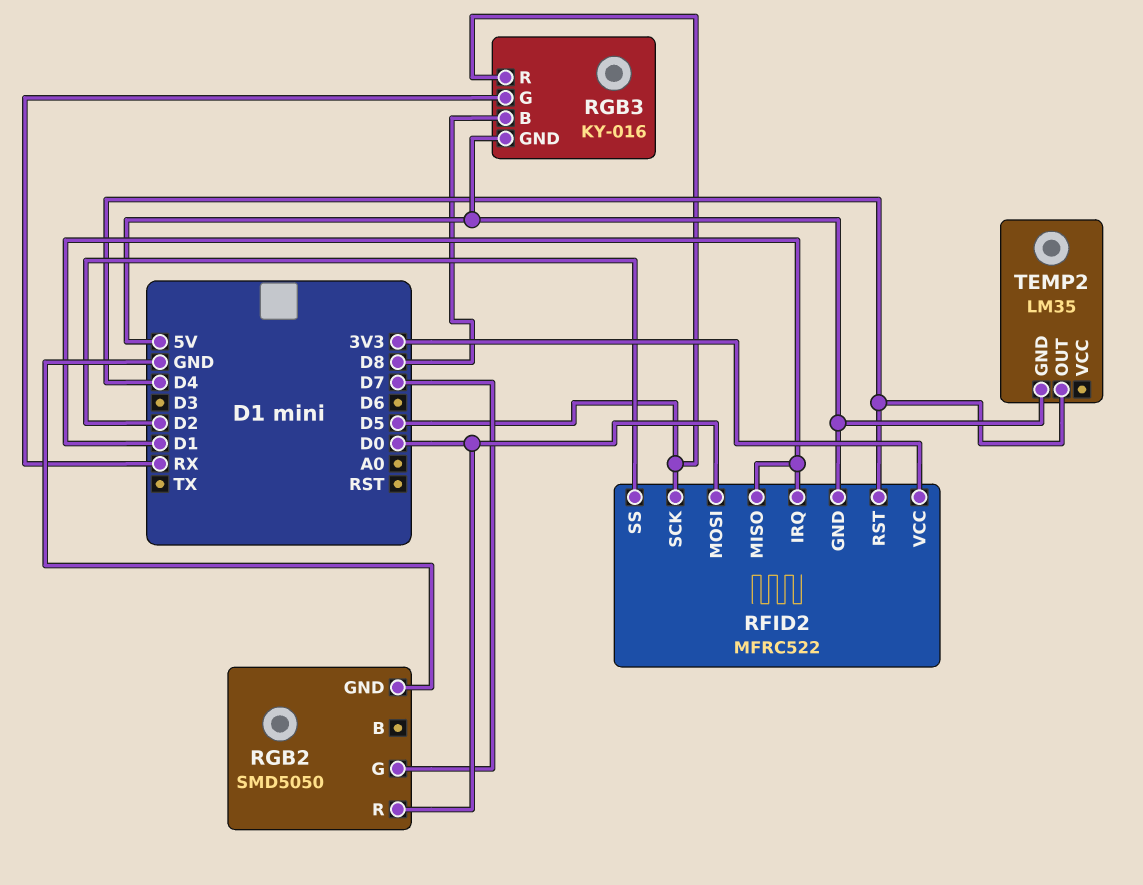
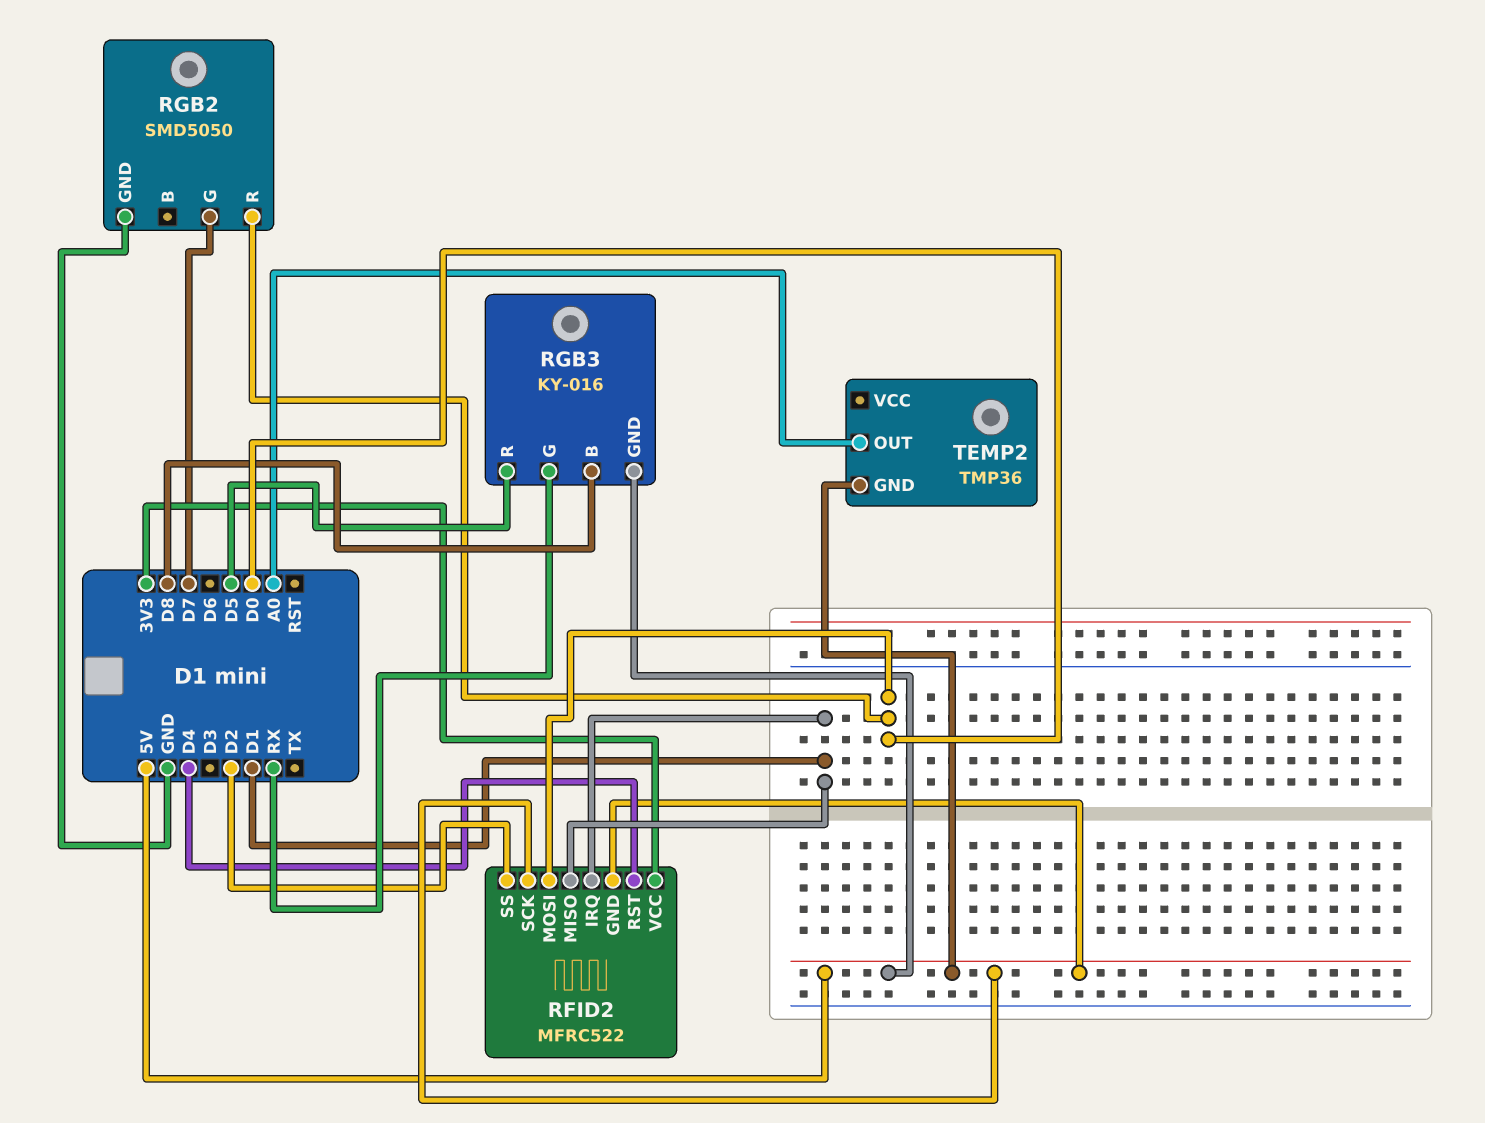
RFID2 pin SCK: D5 -> 5V
TEMP2: LM35 -> TMP36
TEMP2 pin OUT: D4 -> A0

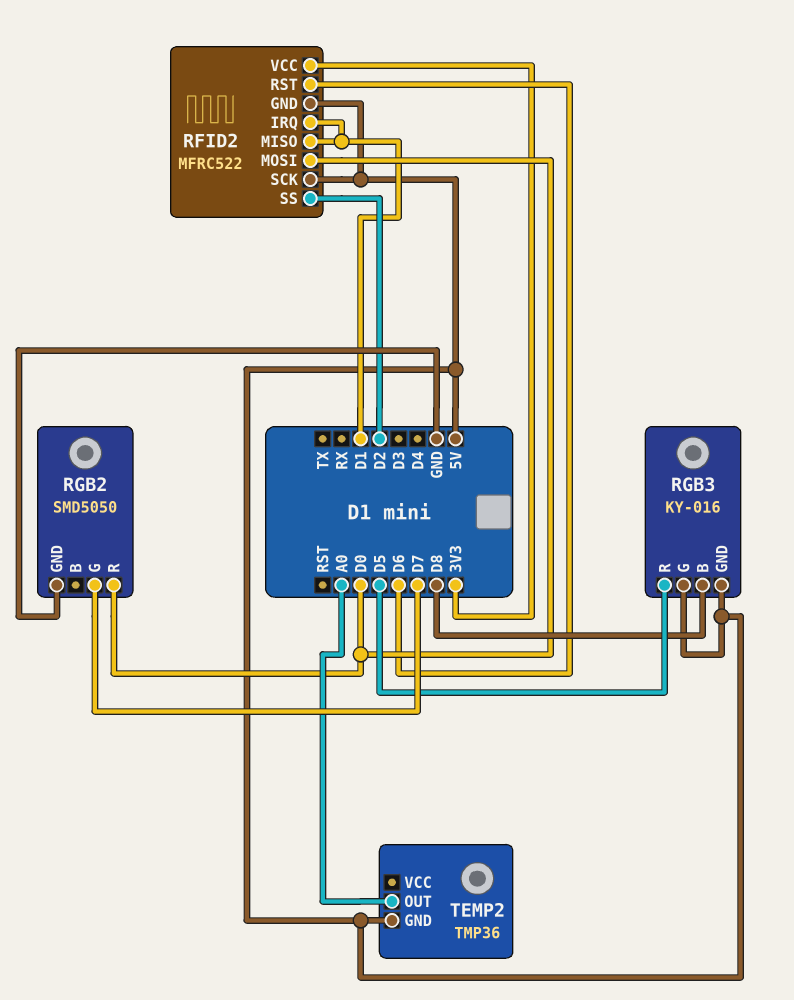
RFID2 pin RST: D4 -> D6
RGB3 pin G: RX -> 5V

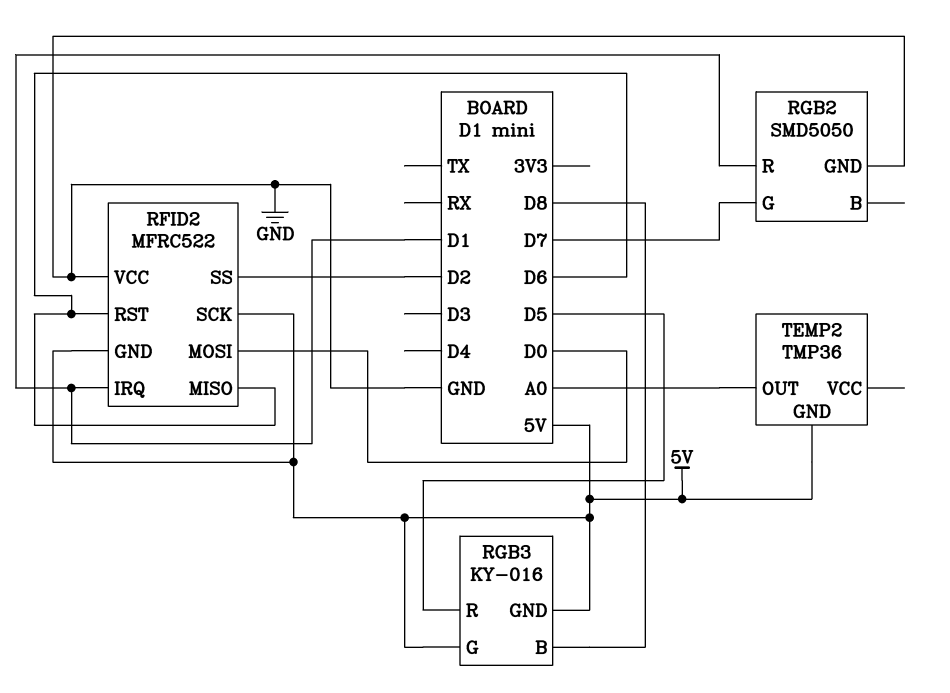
RFID2 pin MISO: D1 -> D6
RFID2 pin VCC: 3V3 -> GND
RGB2 pin R: D0 -> D1

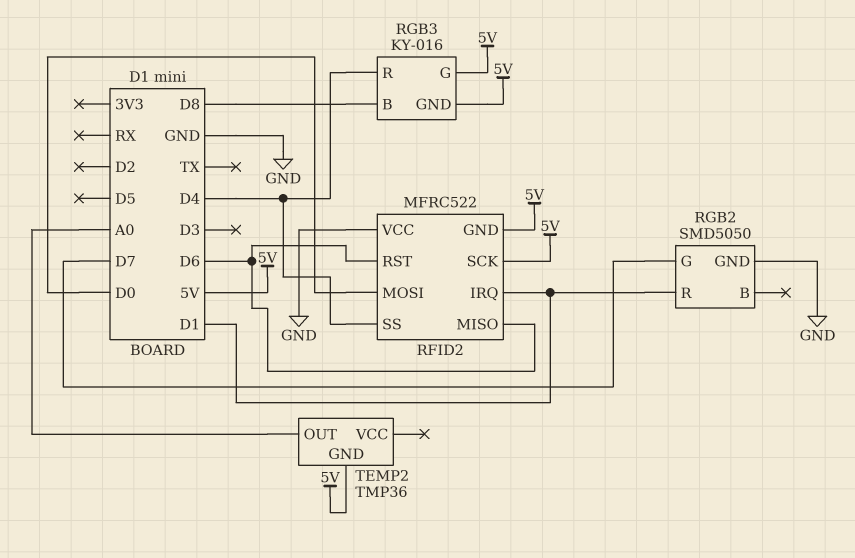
RFID2 pin SS: D2 -> D4
RGB3 pin R: D5 -> D4

